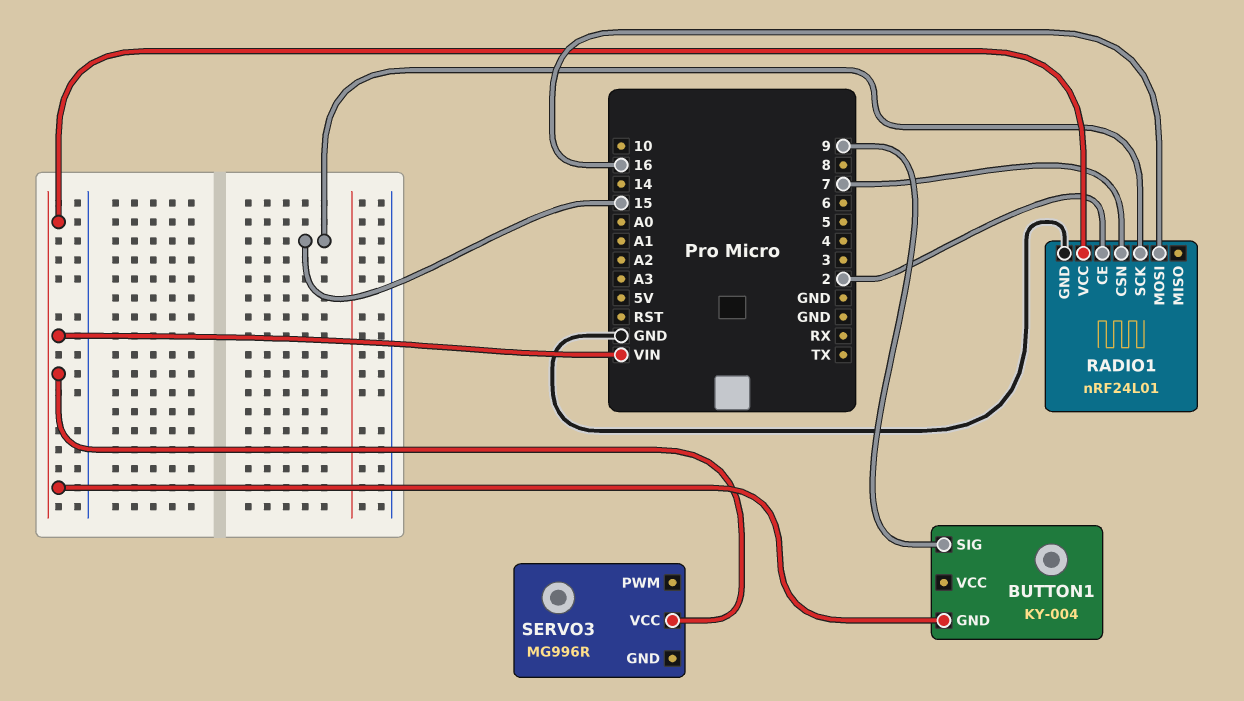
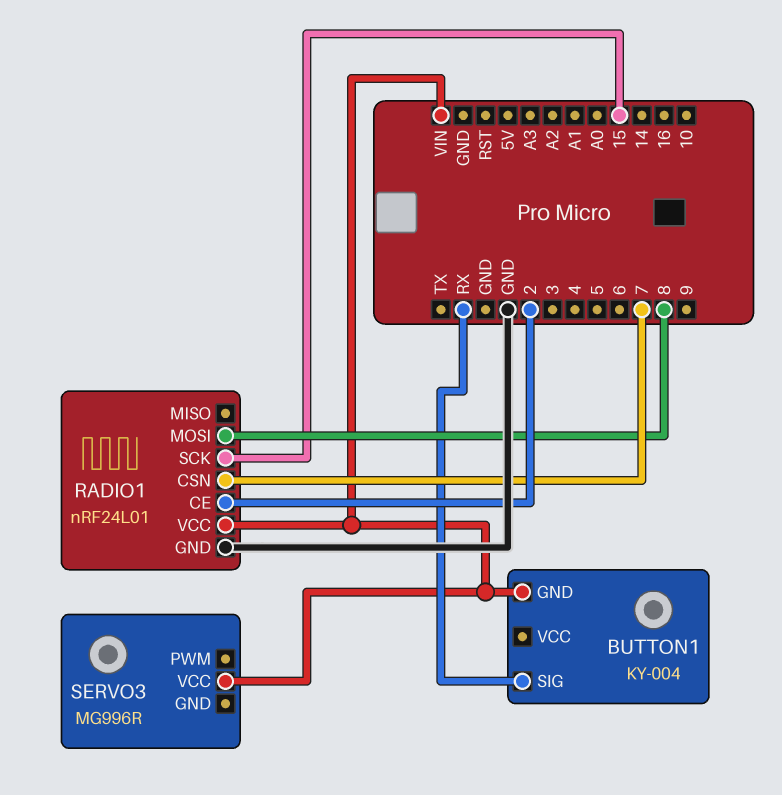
BUTTON1 pin SIG: 9 -> RX
RADIO1 pin MOSI: 16 -> 8

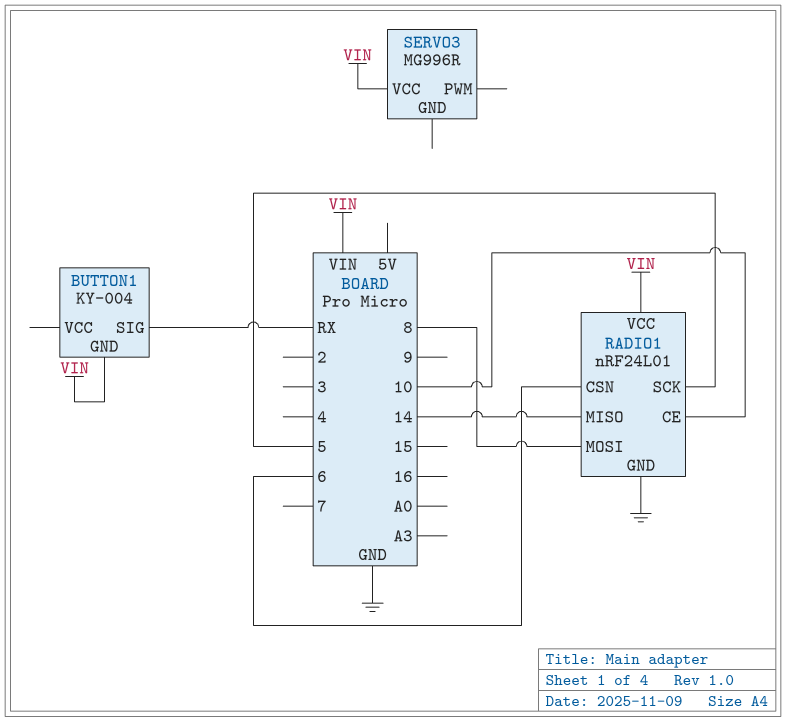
RADIO1 pin CE: 2 -> 10
RADIO1 pin CSN: 7 -> 6
RADIO1 pin MISO: none -> 14
RADIO1 pin SCK: 15 -> 5

